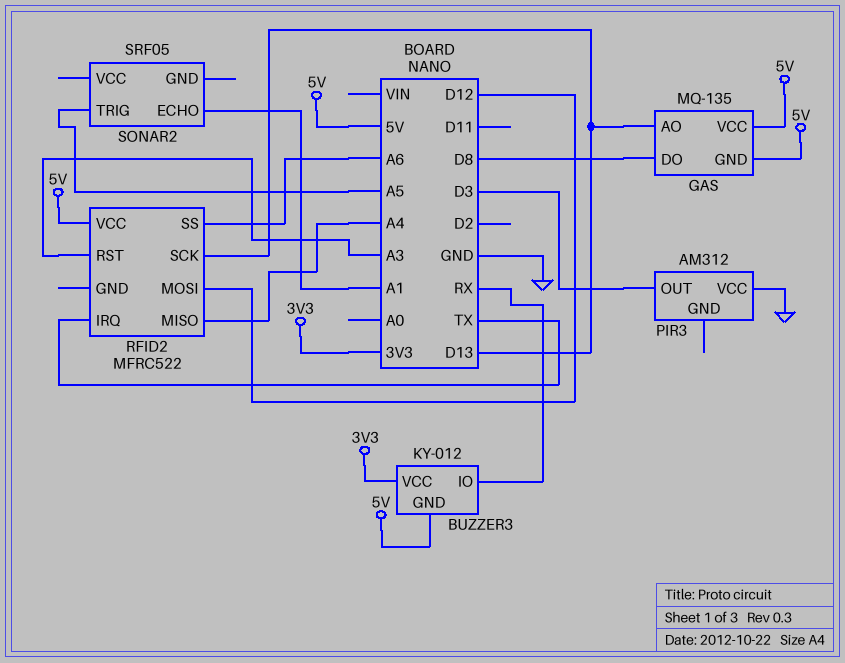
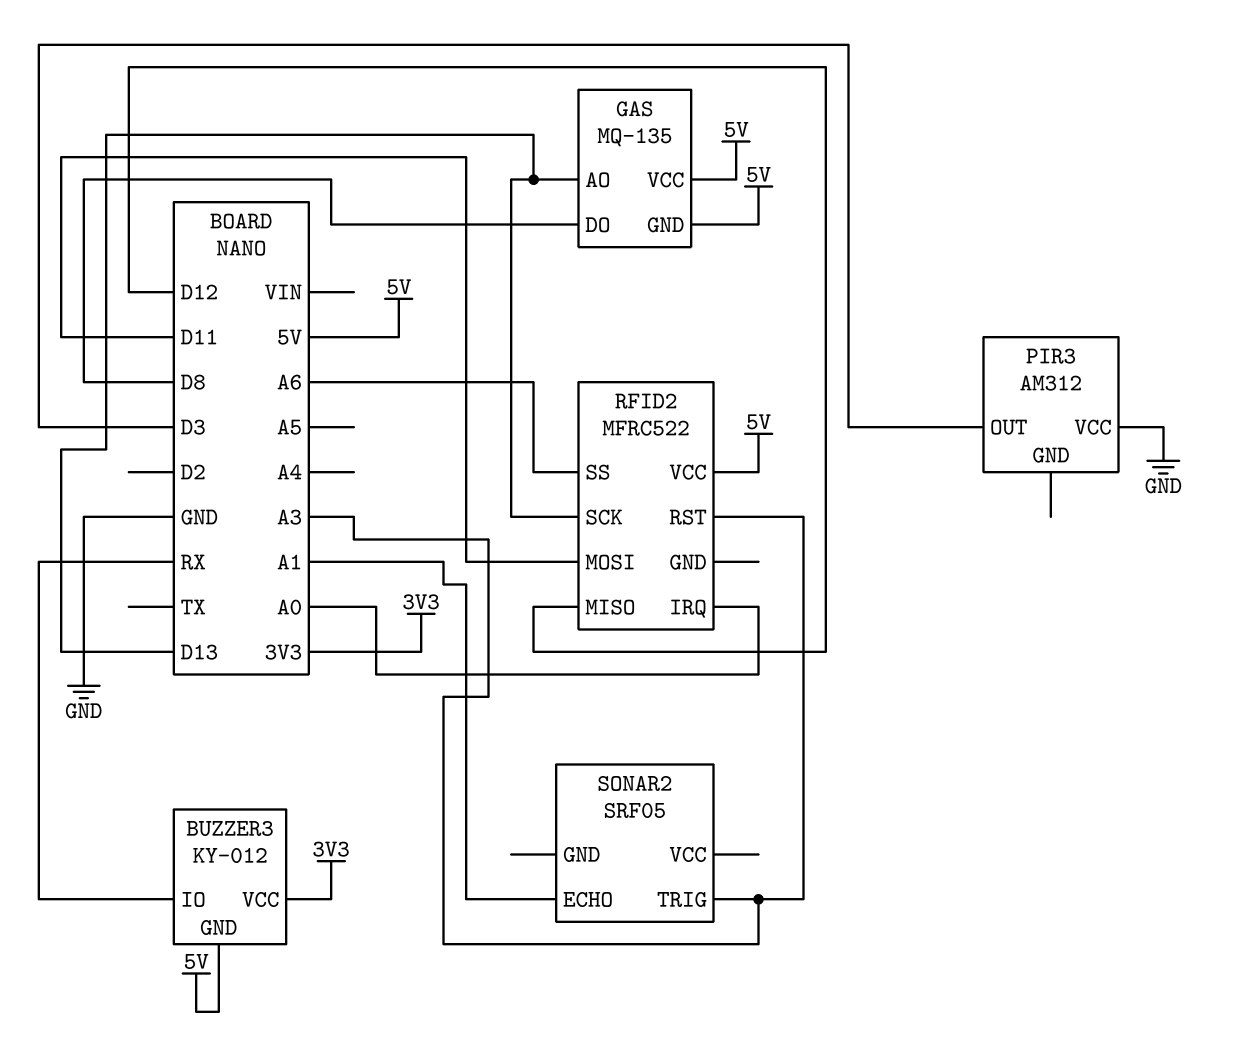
RFID2 pin IRQ: TX -> A0
RFID2 pin MISO: A4 -> D12
RFID2 pin MOSI: D12 -> D11
SONAR2 pin TRIG: A5 -> A3

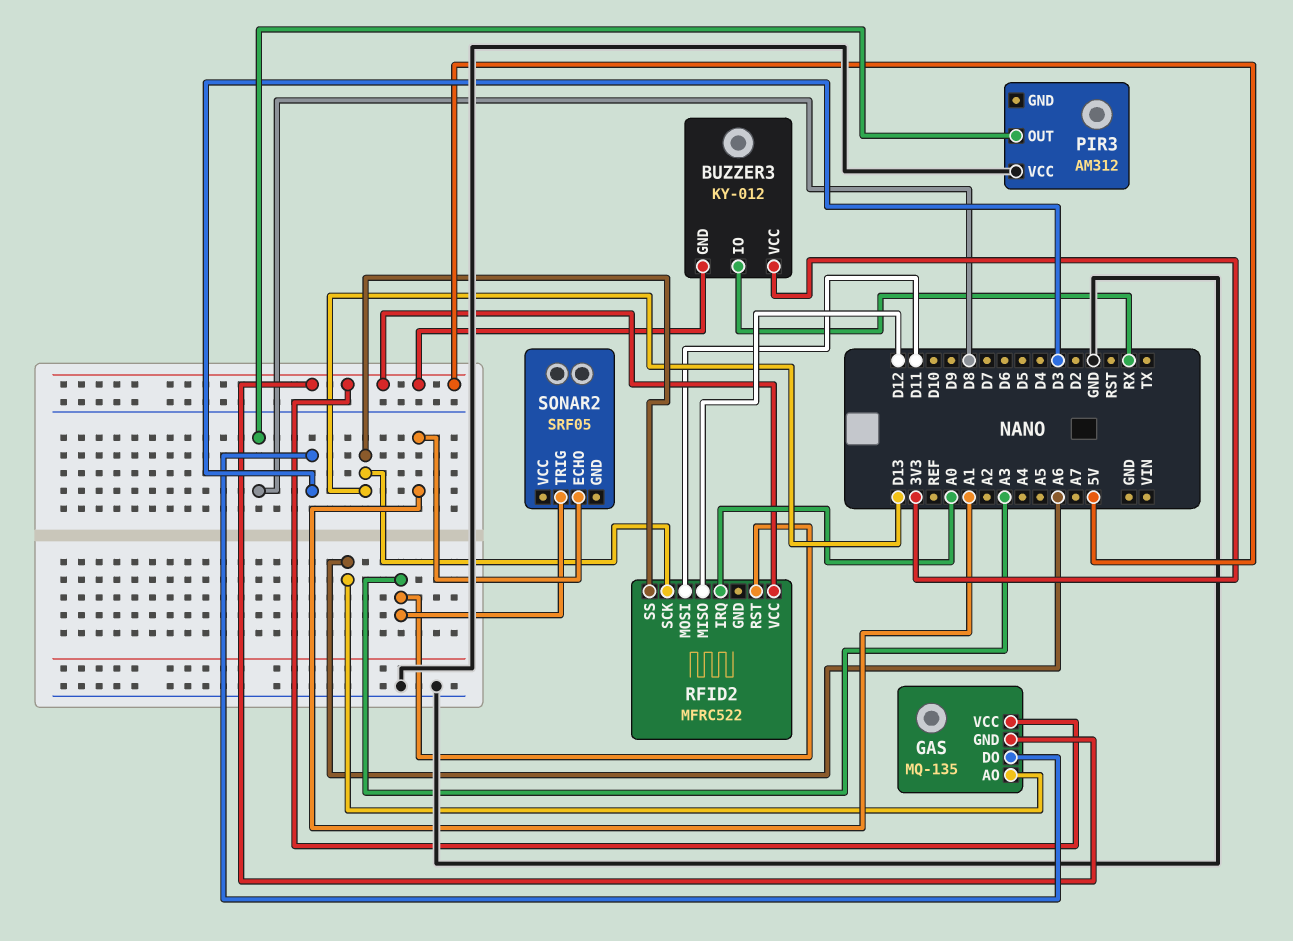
GAS pin AO: D13 -> A6
GAS pin DO: D8 -> D3
PIR3 pin OUT: D3 -> D8
RFID2 pin SS: A6 -> D13

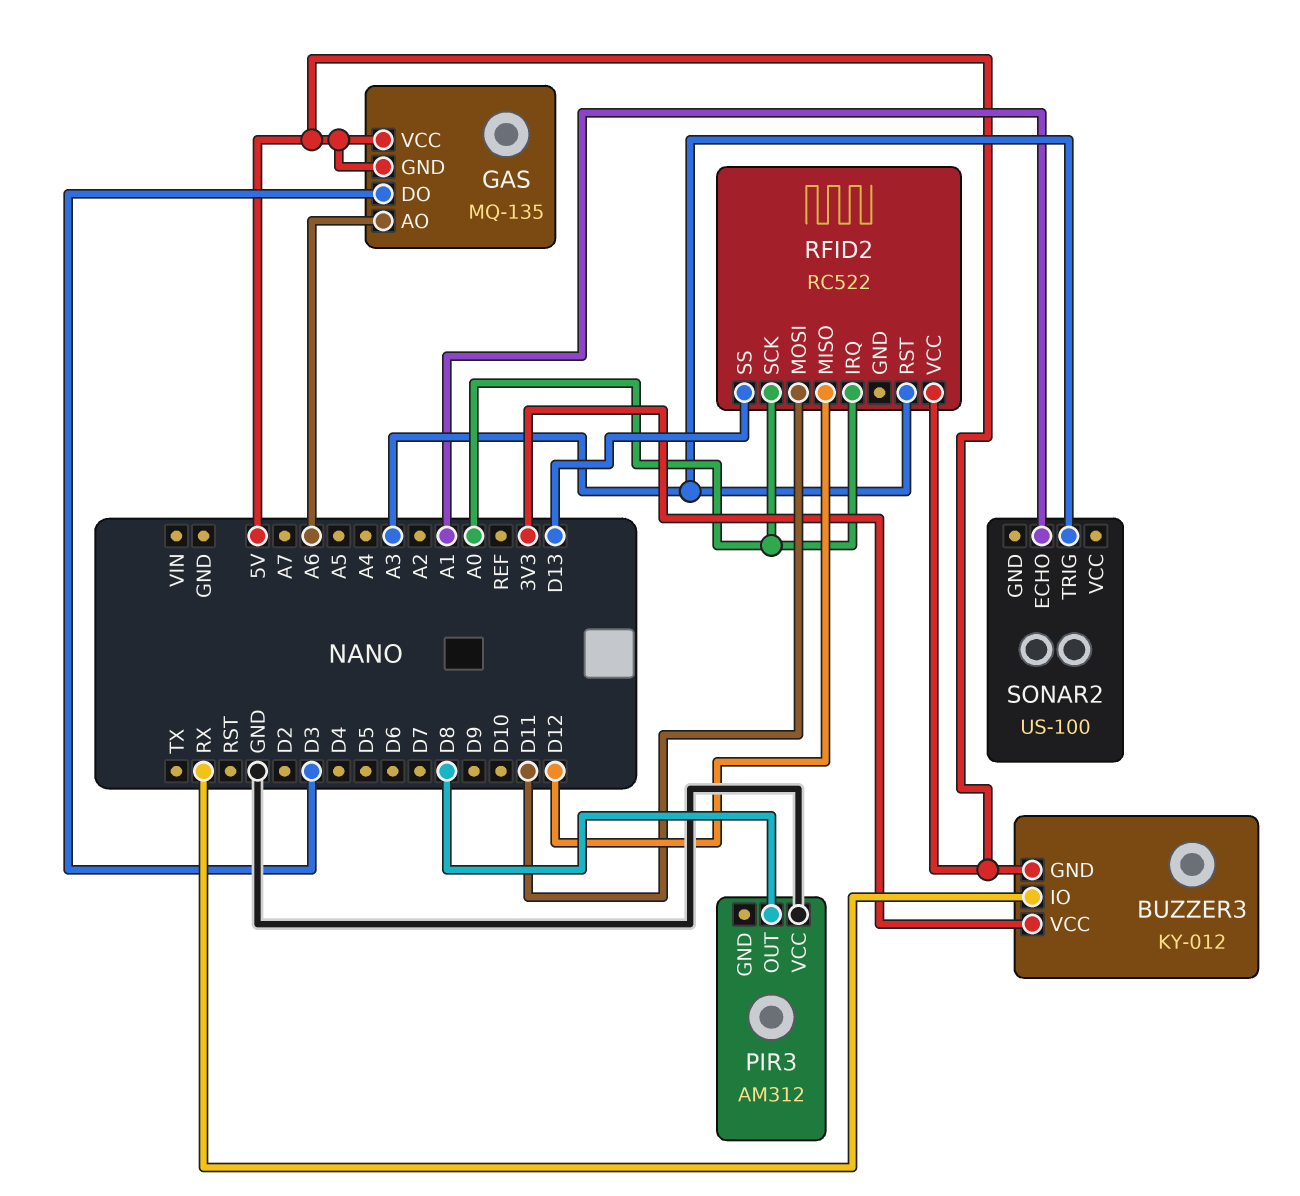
RFID2: MFRC522 -> RC522
RFID2 pin SCK: D13 -> A0
SONAR2: SRF05 -> US-100

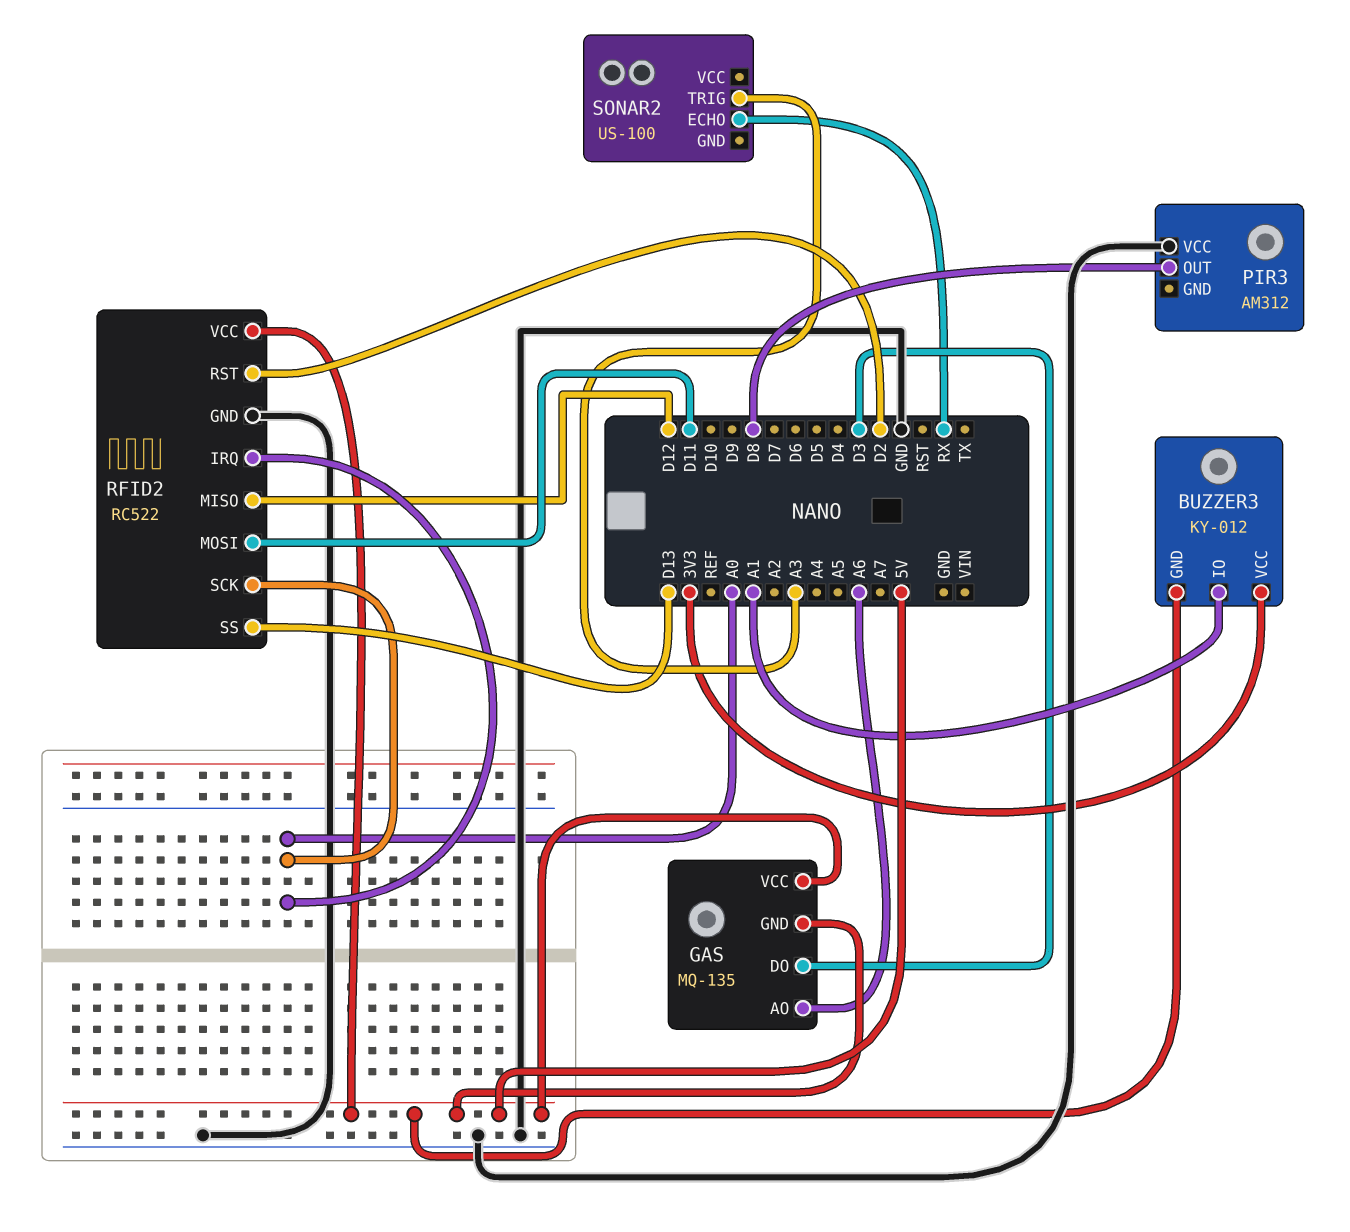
BUZZER3 pin IO: RX -> A1
RFID2 pin GND: none -> GND
RFID2 pin RST: A3 -> D2
SONAR2 pin ECHO: A1 -> RX

